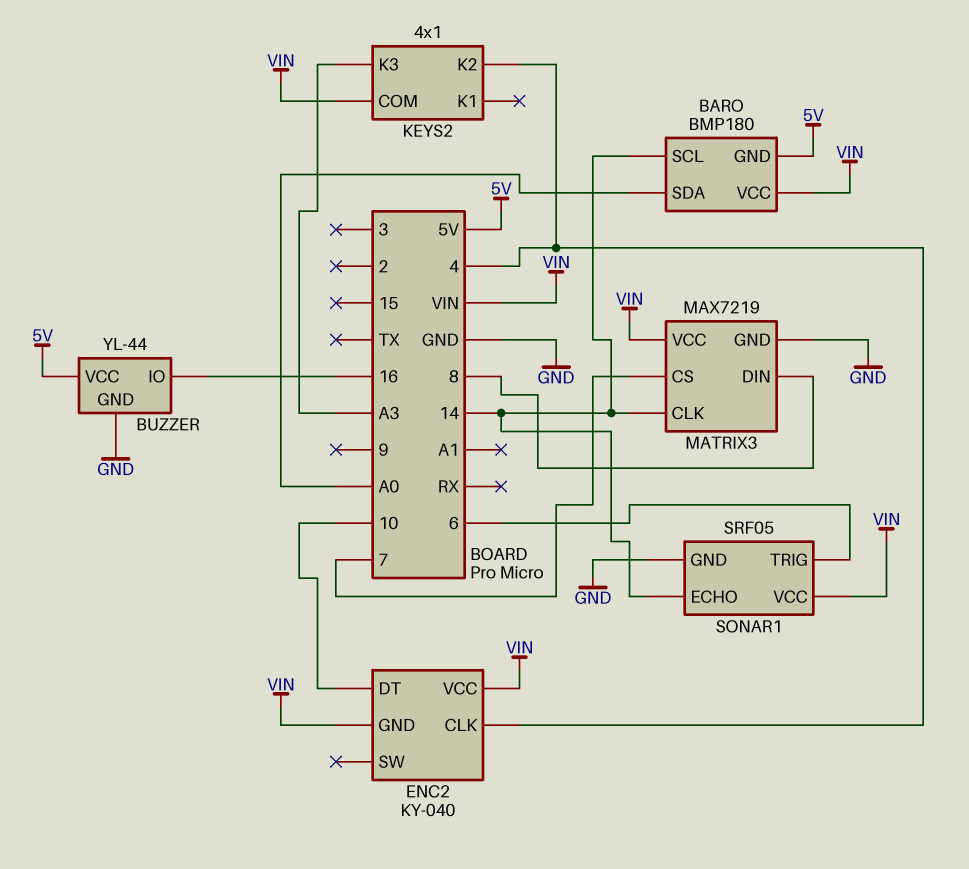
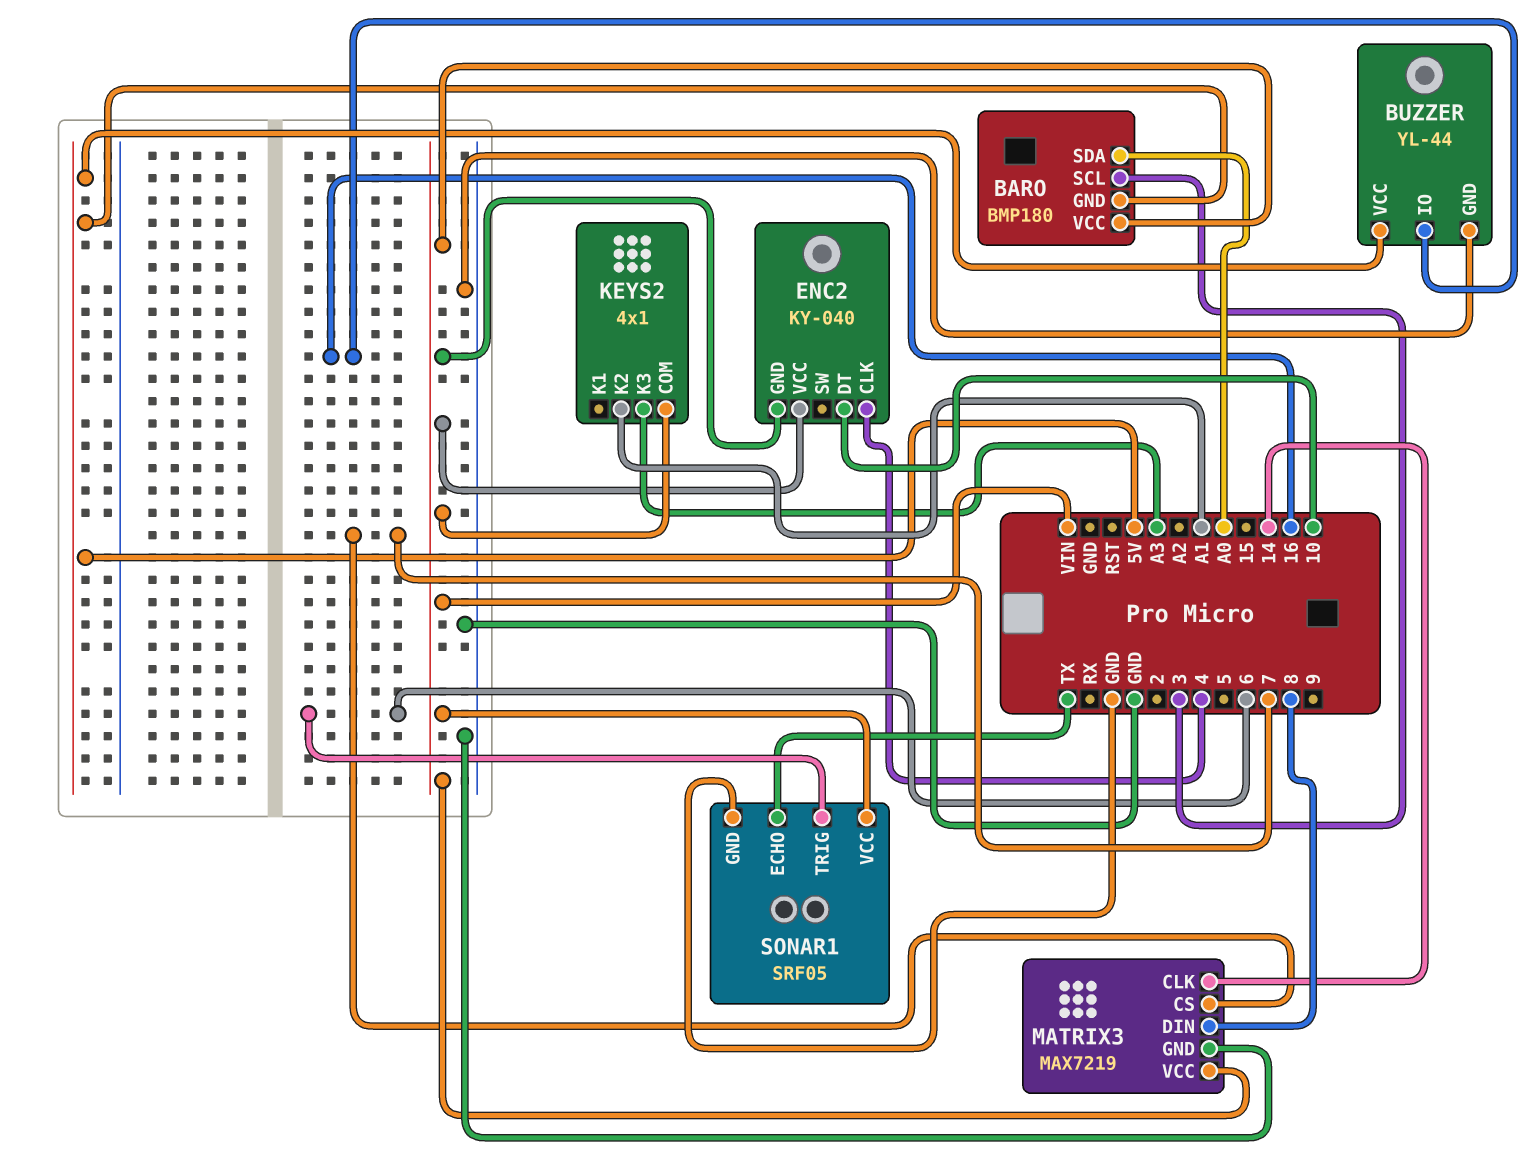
BARO pin SCL: 14 -> 3
KEYS2 pin K2: 4 -> A1
SONAR1 pin ECHO: 14 -> TX

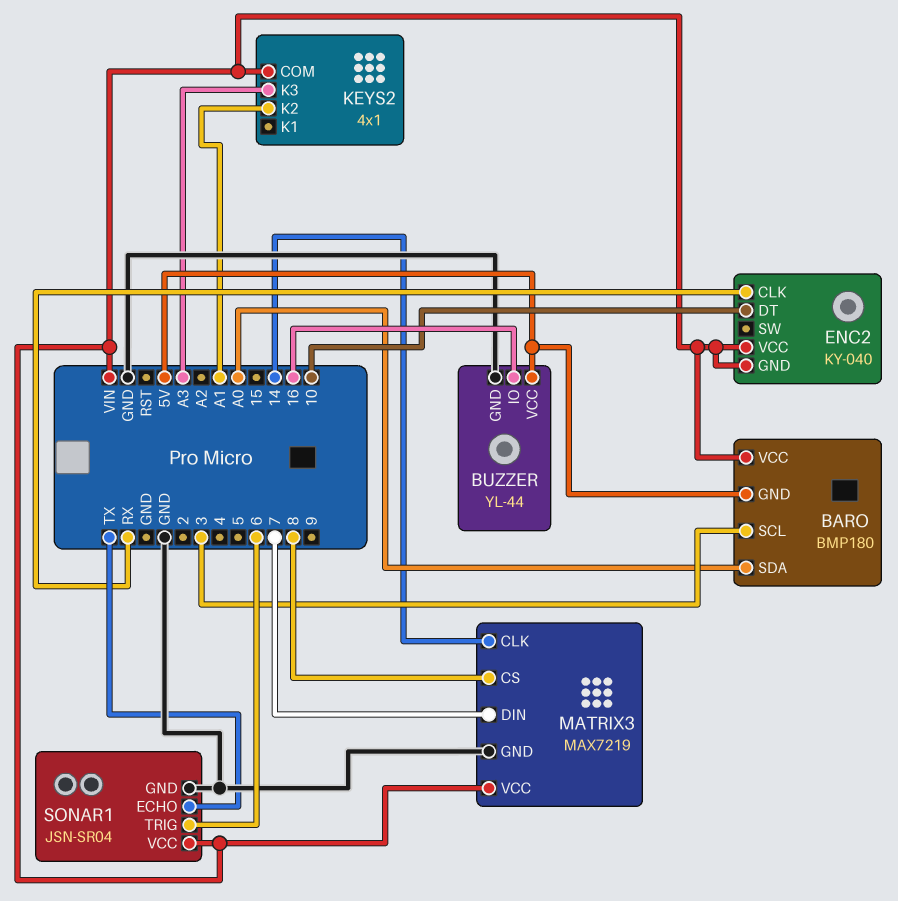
ENC2 pin CLK: 4 -> RX
MATRIX3 pin CS: 7 -> 8
MATRIX3 pin DIN: 8 -> 7
SONAR1: SRF05 -> JSN-SR04

